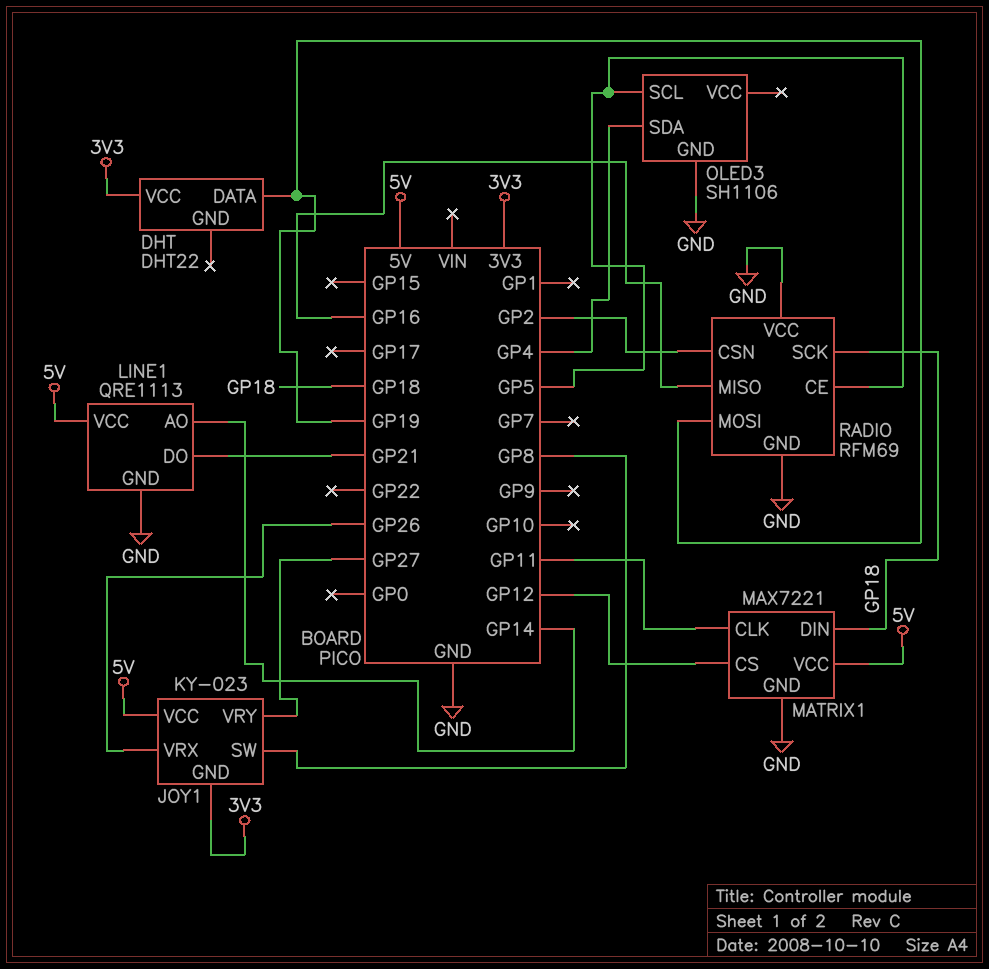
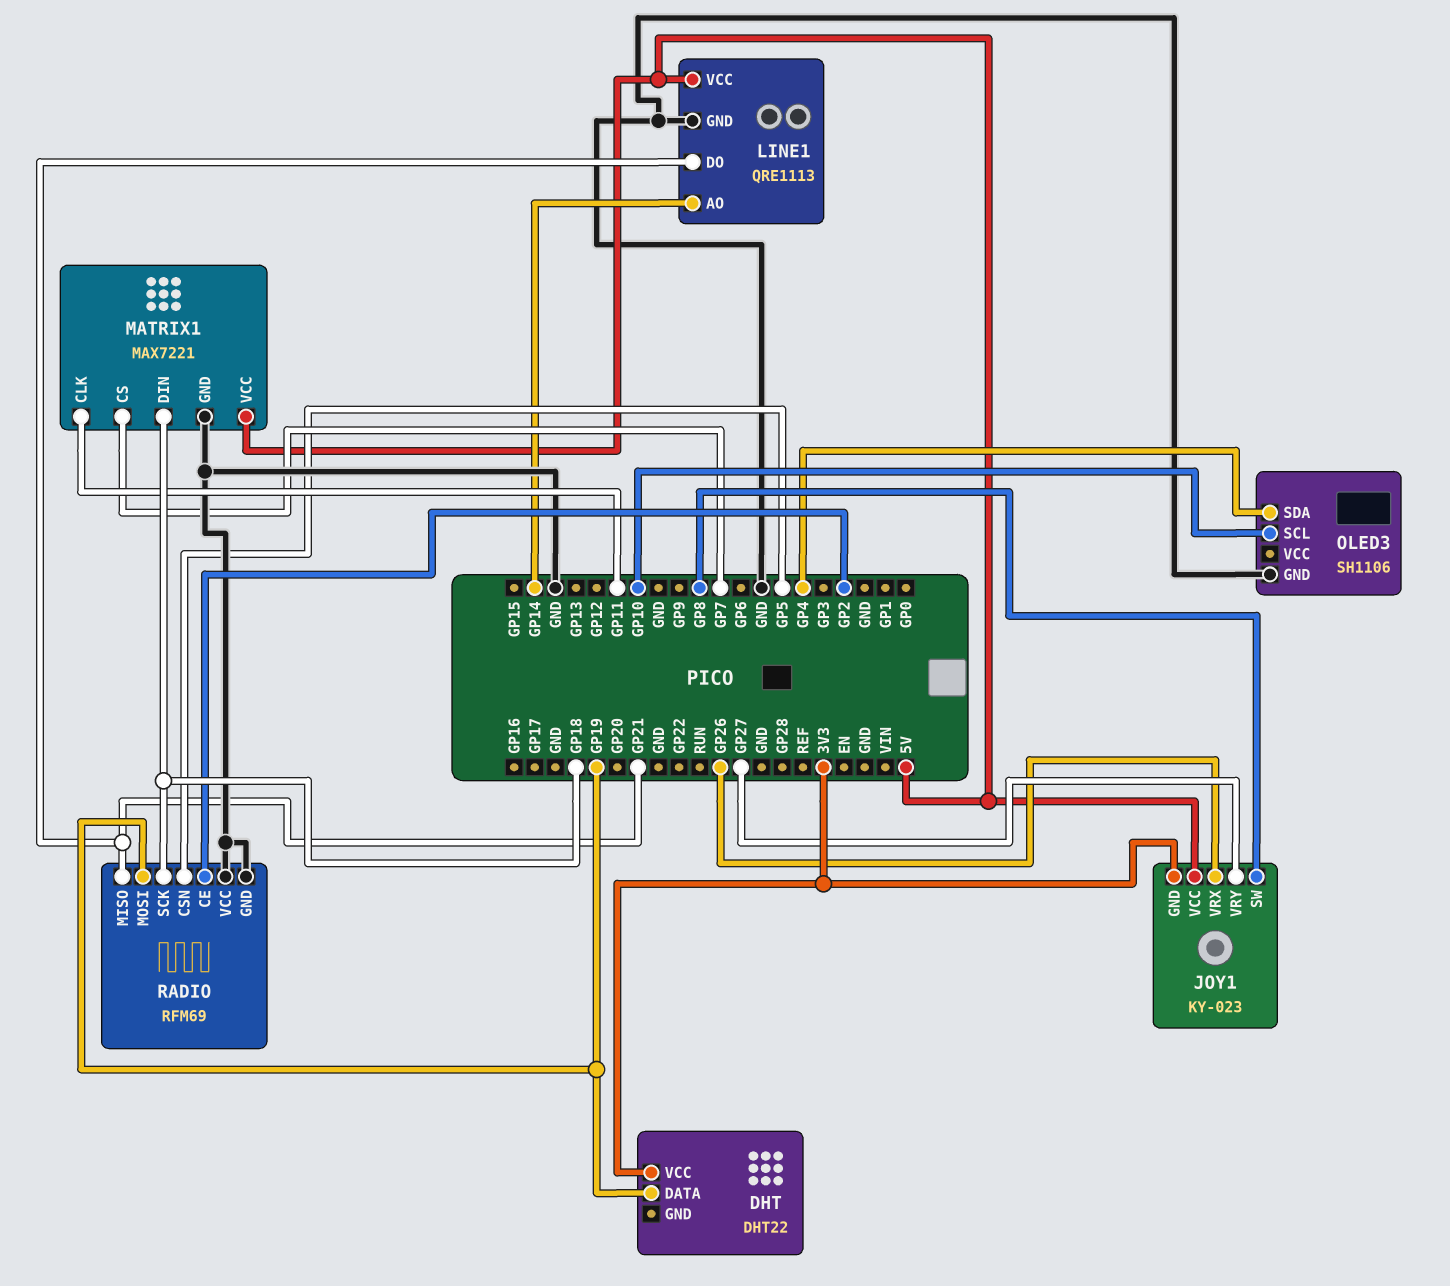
MATRIX1 pin CS: GP12 -> GP7
OLED3 pin SCL: GP5 -> GP10
RADIO pin CE: GP5 -> GP2
RADIO pin CSN: GP2 -> GP5
RADIO pin MISO: GP16 -> GP21

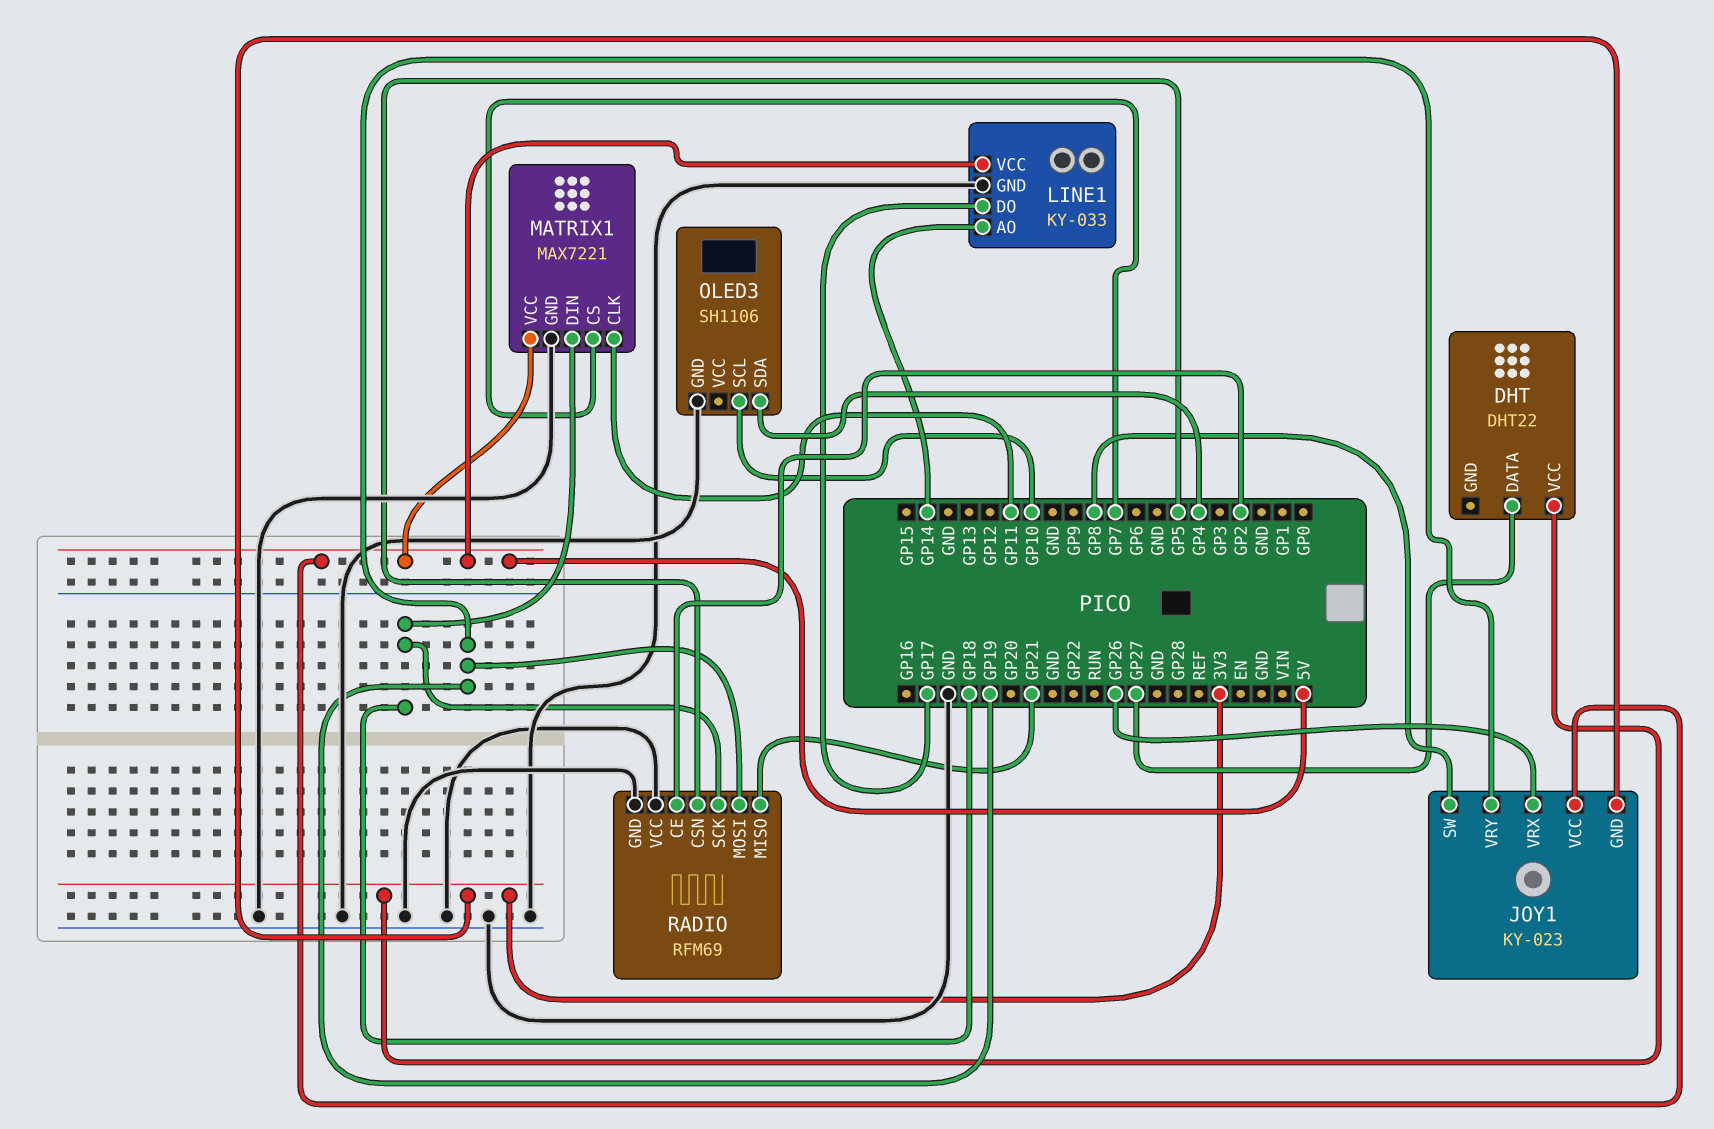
DHT pin DATA: GP19 -> GP27
JOY1 pin VRY: GP27 -> GP19
LINE1: QRE1113 -> KY-033
LINE1 pin DO: GP21 -> GP17

